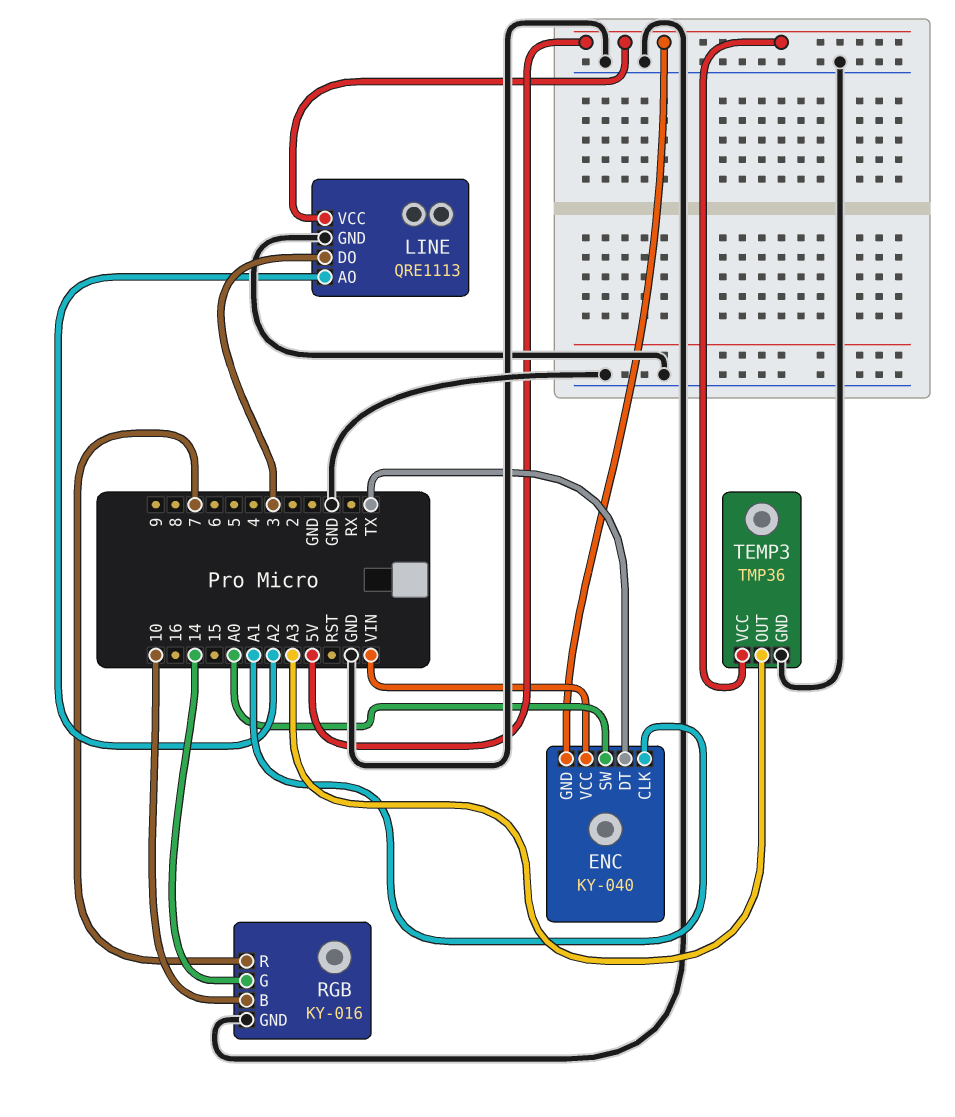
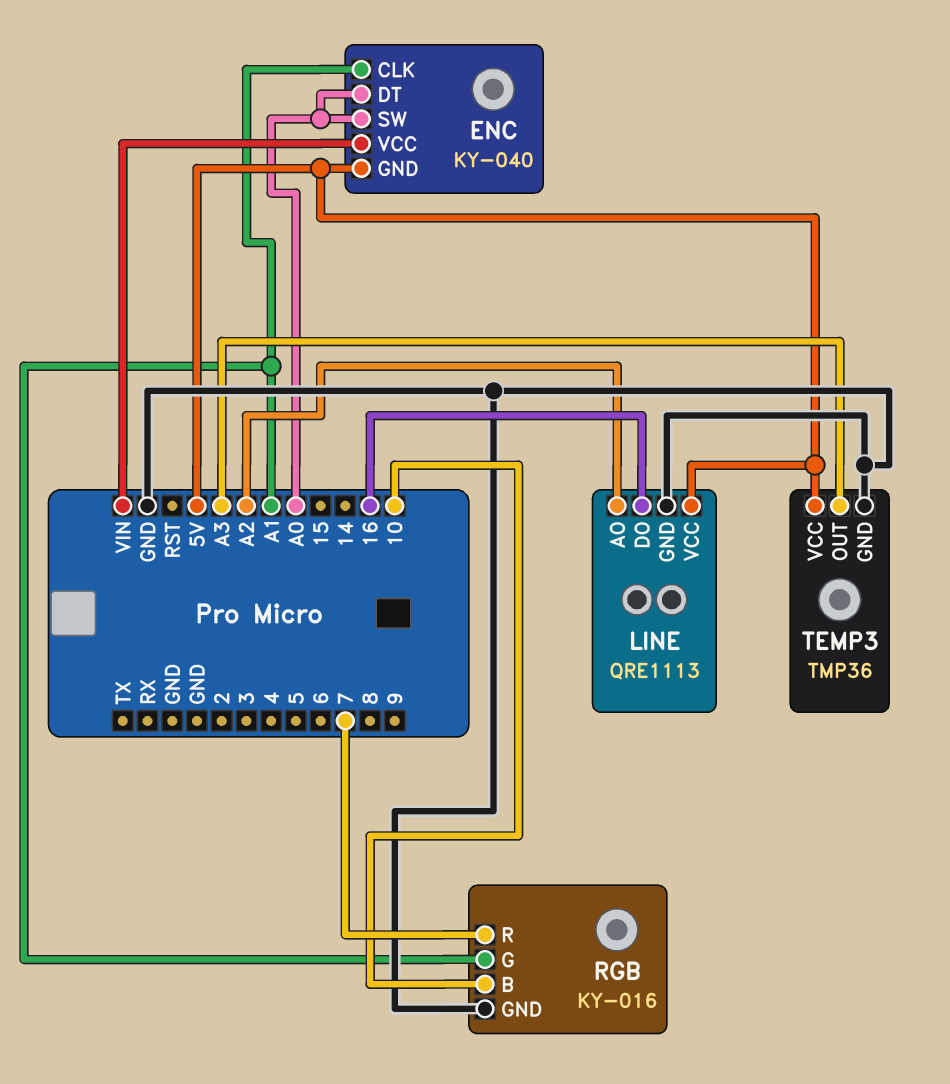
ENC pin DT: TX -> A0
LINE pin DO: 3 -> 16
RGB pin G: 14 -> A1

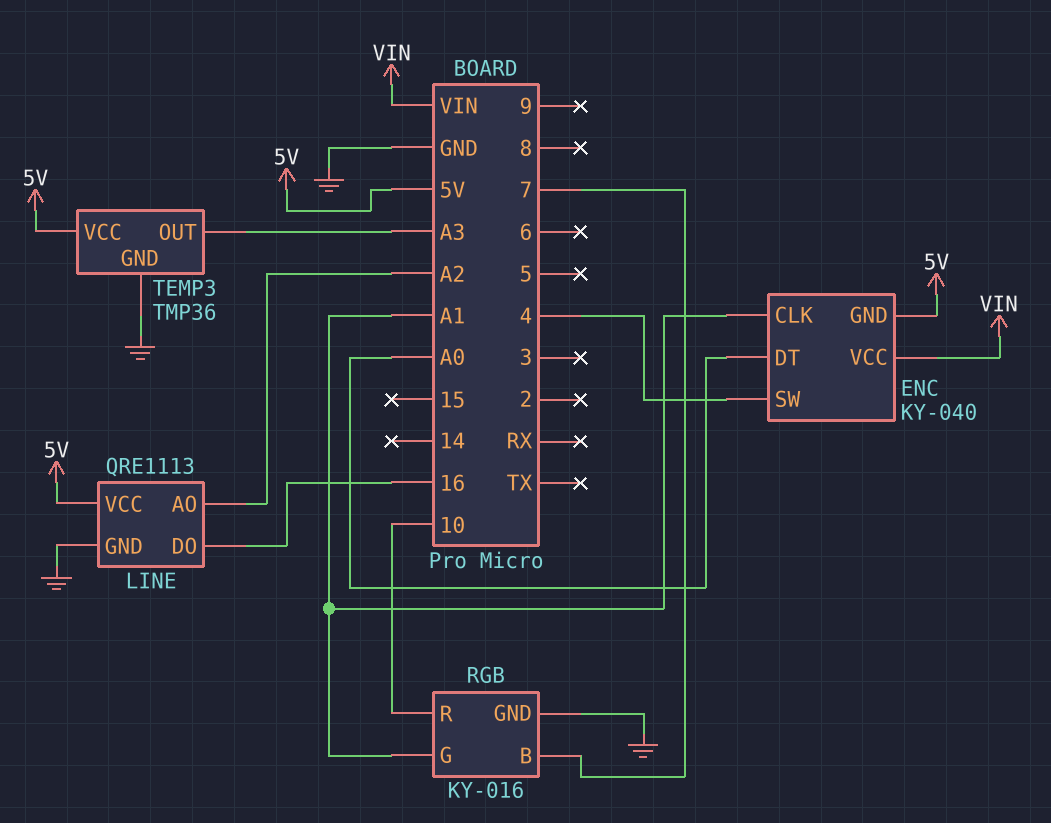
ENC pin SW: A0 -> 4
RGB pin B: 10 -> 7
RGB pin R: 7 -> 10

